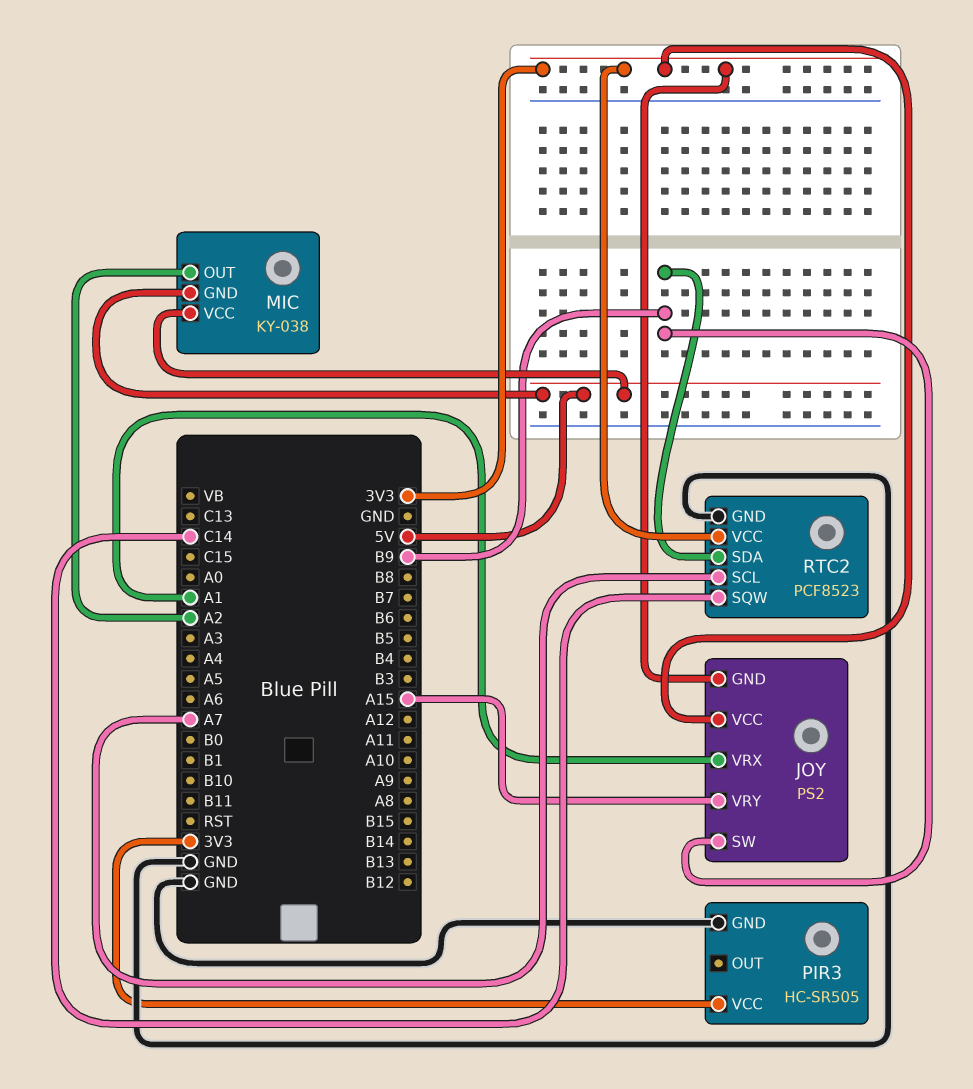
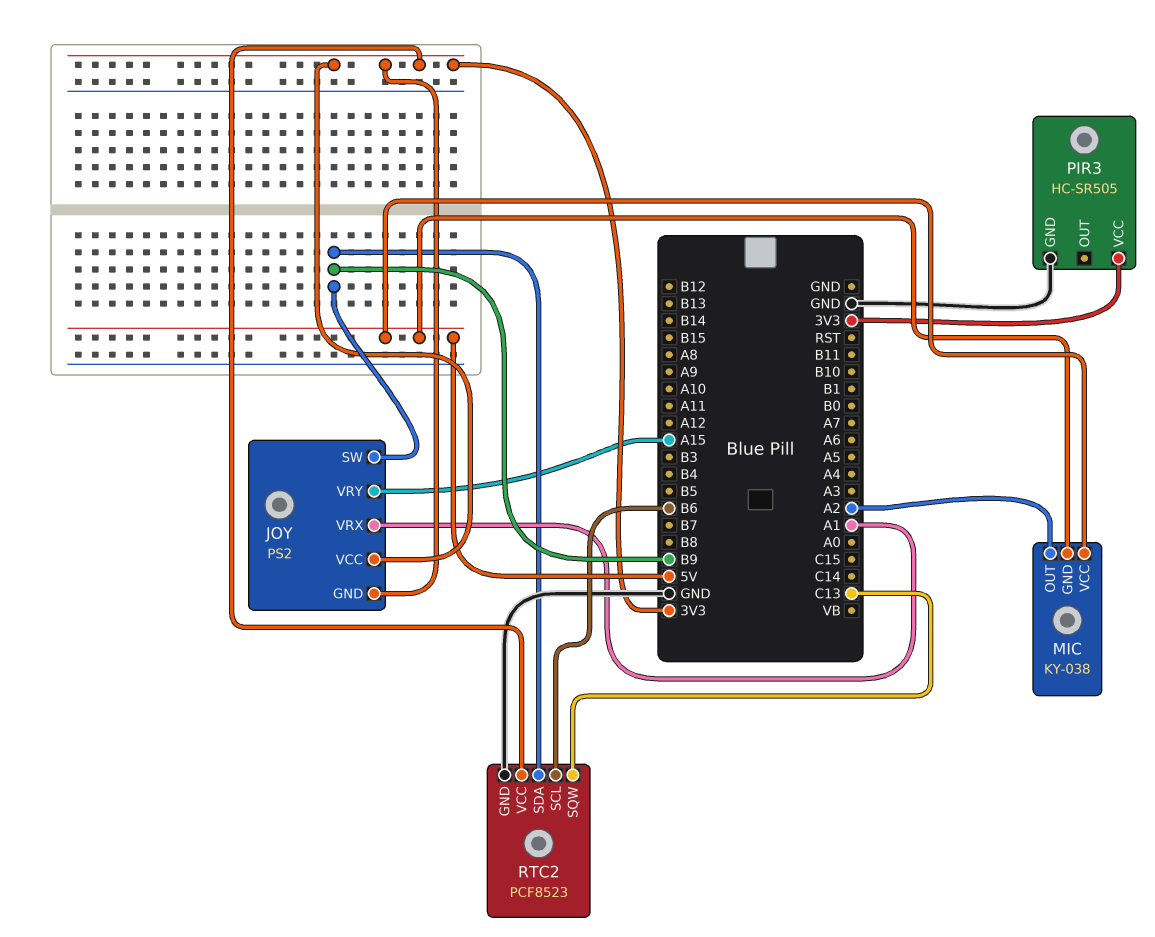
RTC2 pin SCL: A7 -> B6
RTC2 pin SQW: C14 -> C13

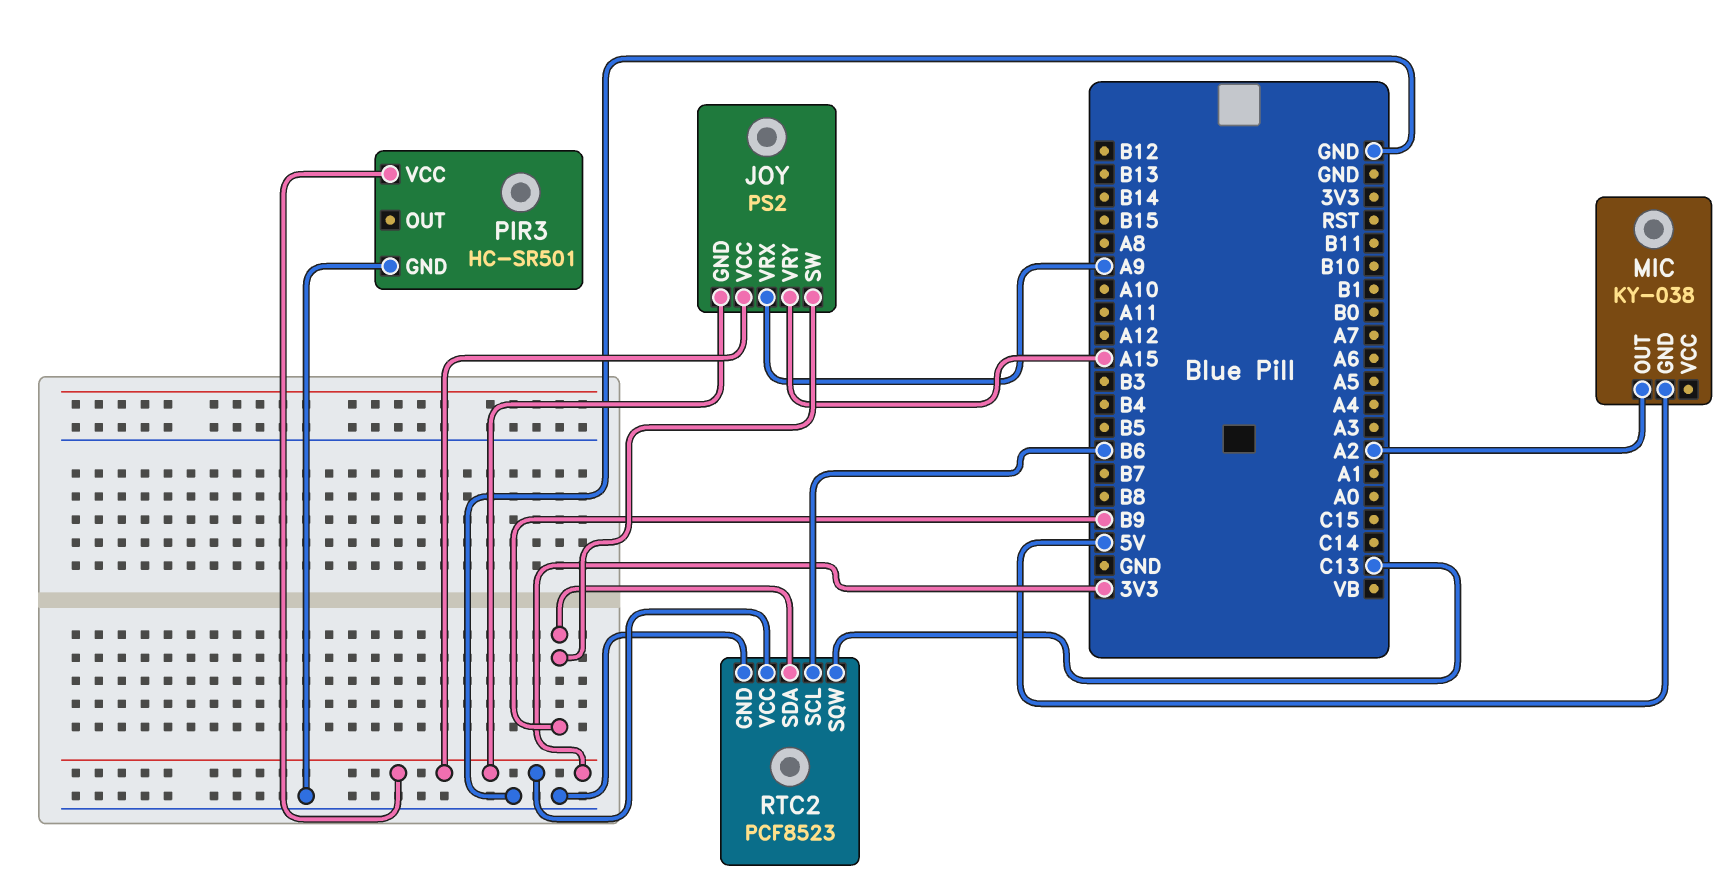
JOY pin VRX: A1 -> A9
MIC pin VCC: 5V -> none
PIR3: HC-SR505 -> HC-SR501

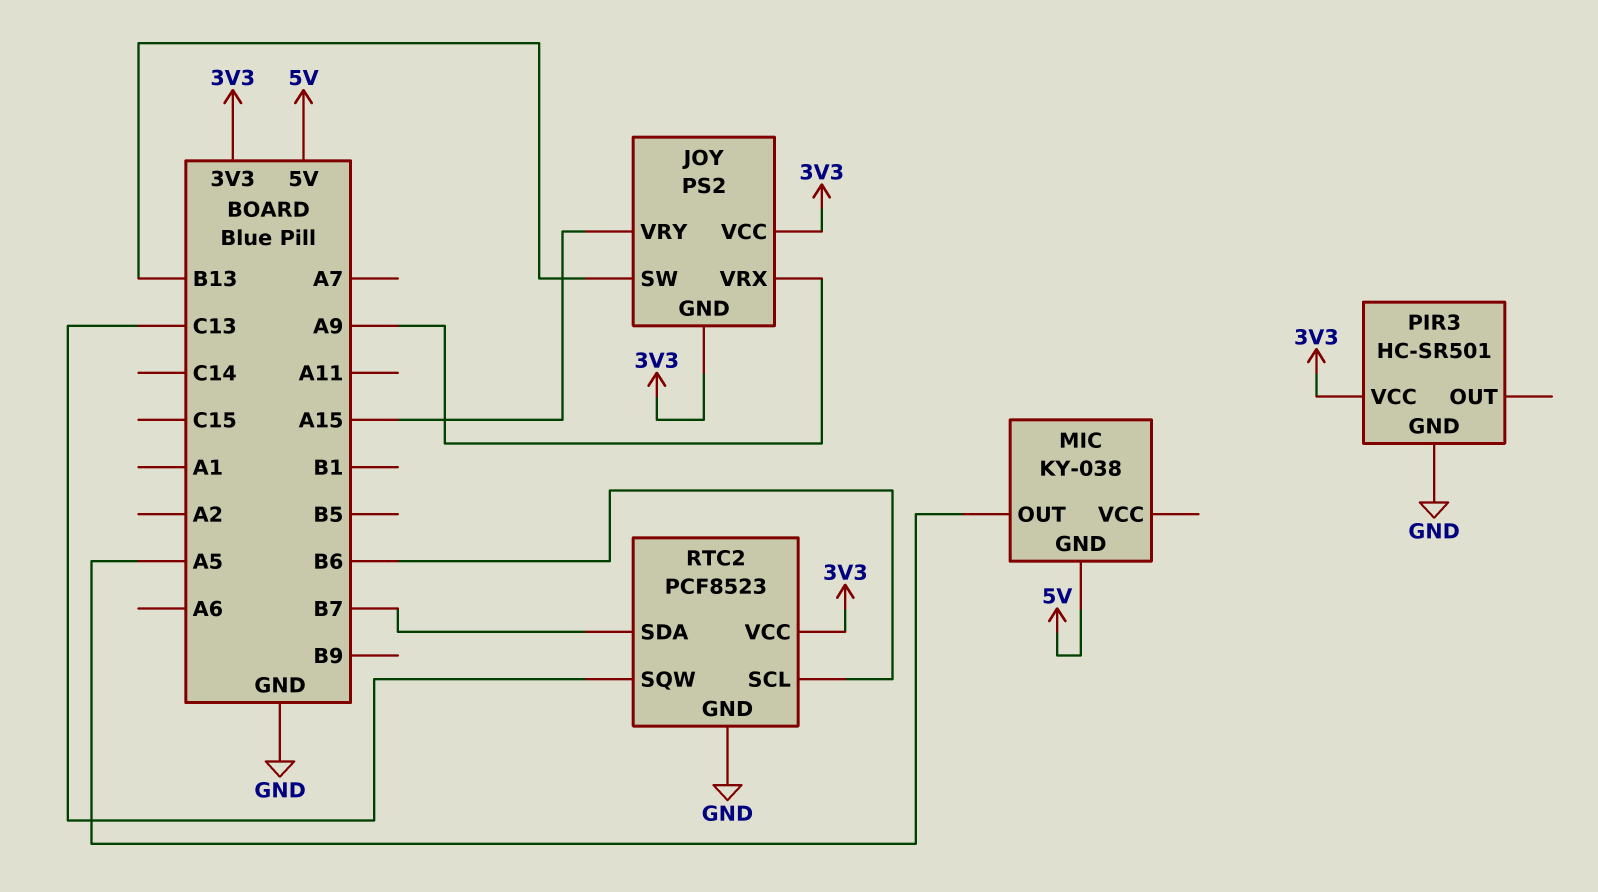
JOY pin SW: B9 -> B13
MIC pin OUT: A2 -> A5
RTC2 pin SDA: B9 -> B7

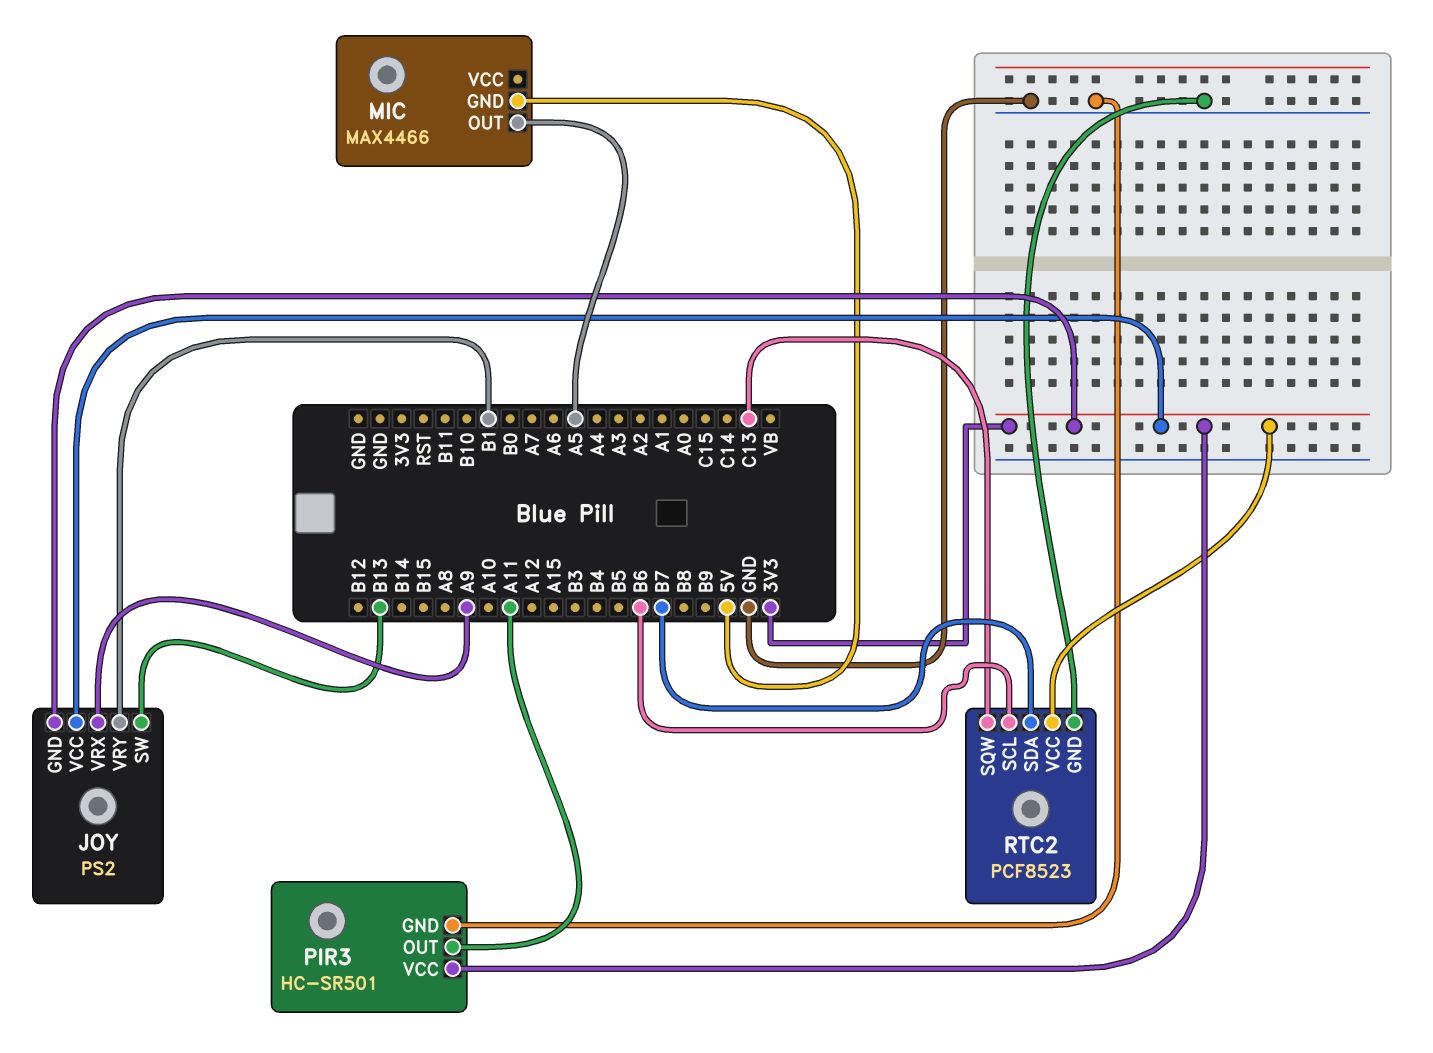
JOY pin VRY: A15 -> B1
MIC: KY-038 -> MAX4466
PIR3 pin OUT: none -> A11

